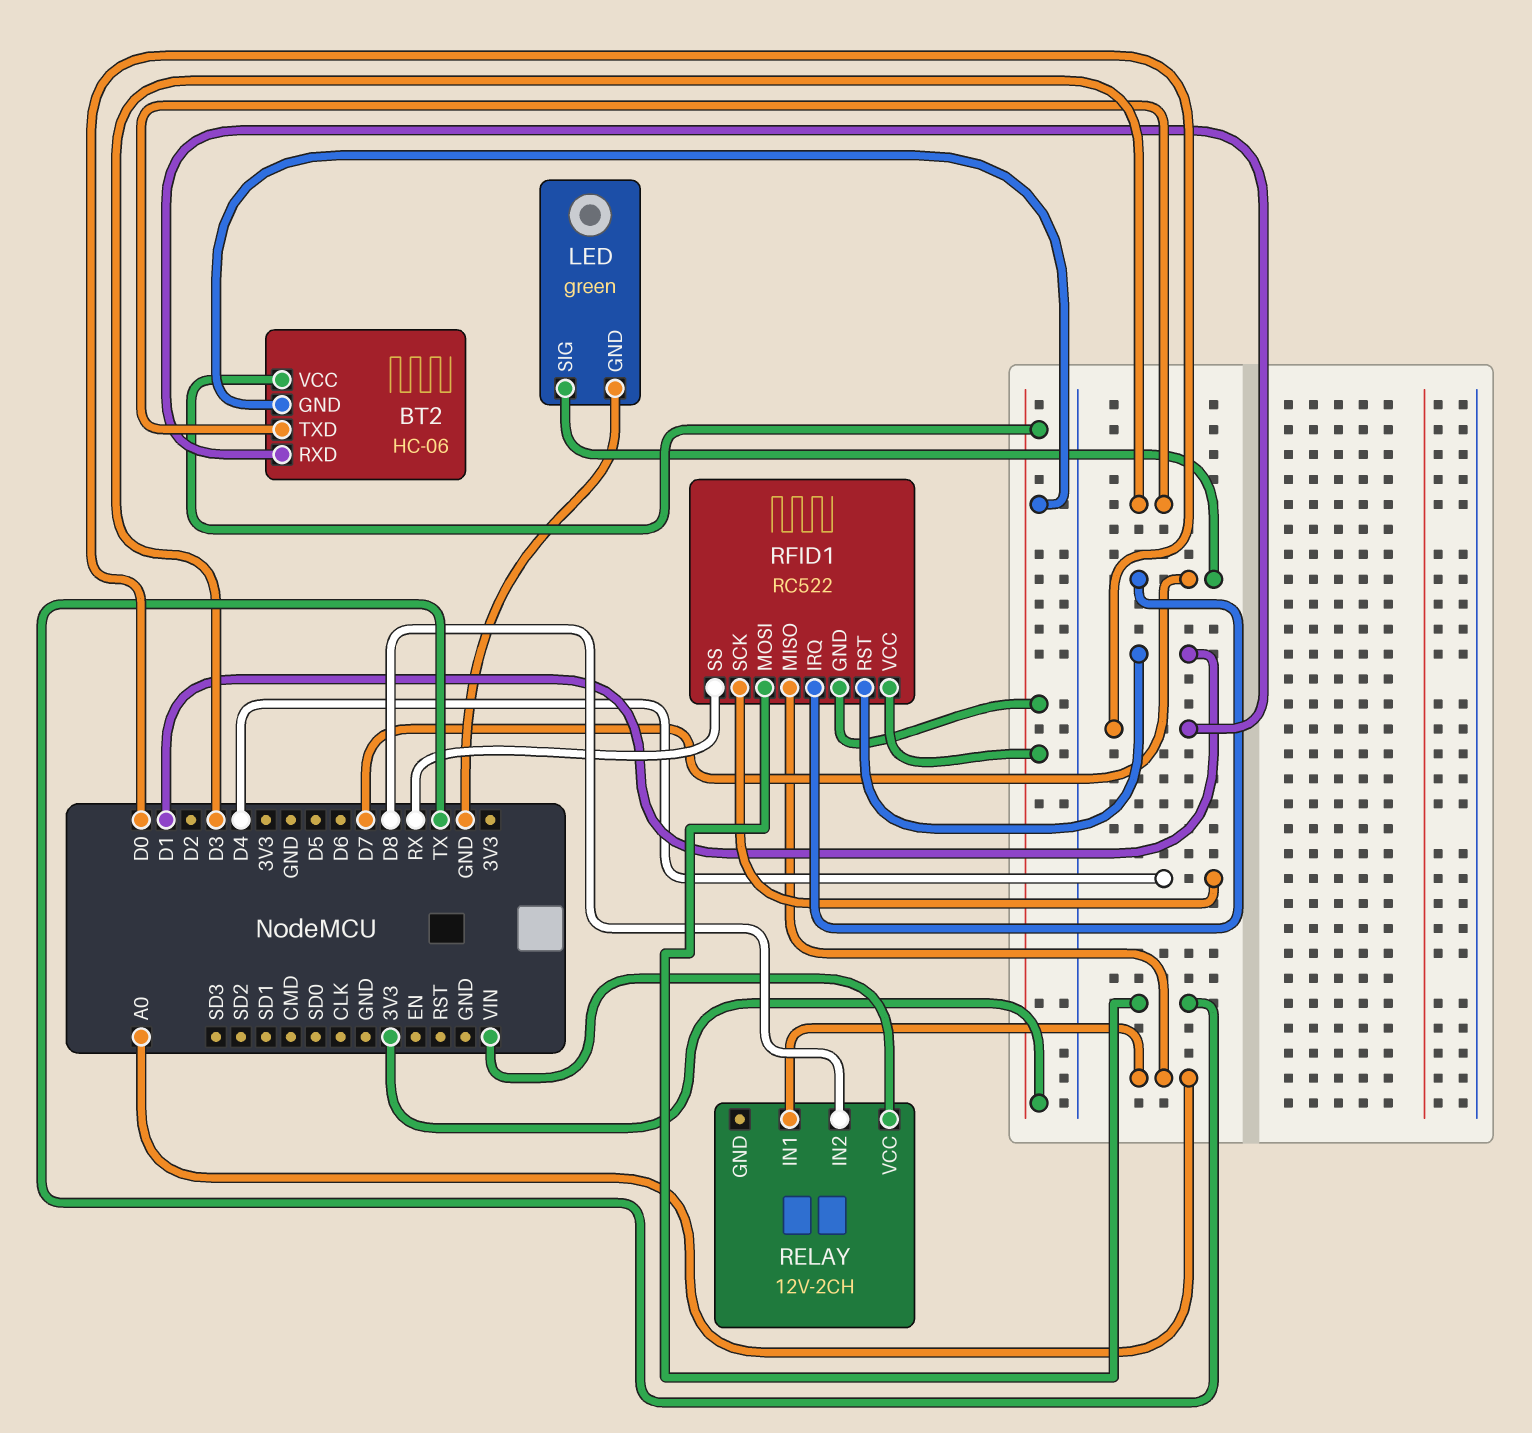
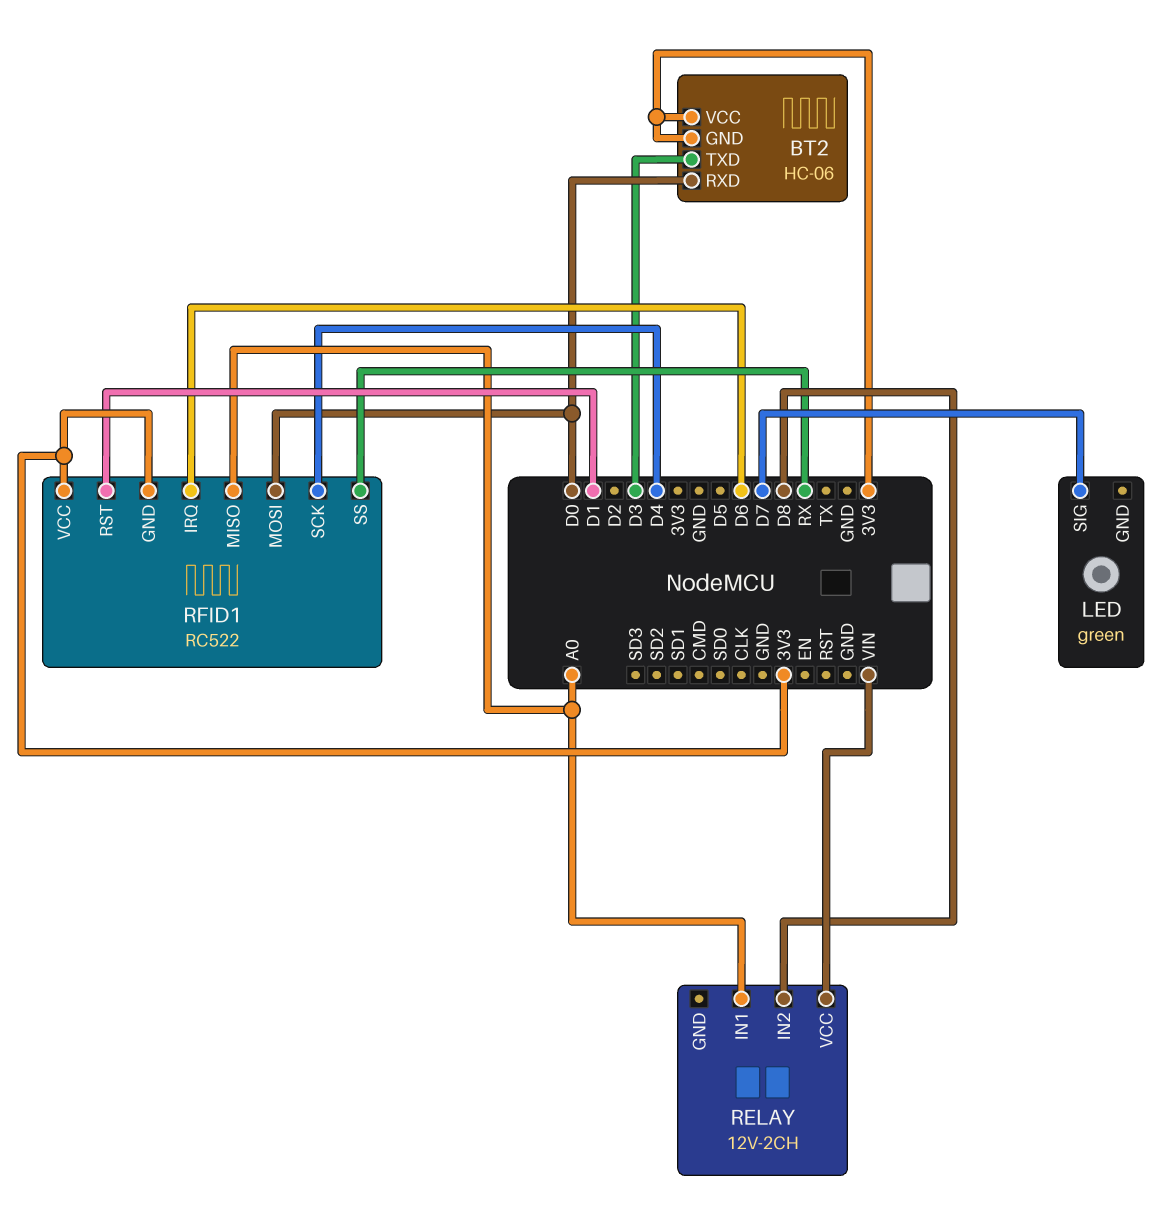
LED pin GND: GND -> none
RFID1 pin IRQ: D7 -> D6
RFID1 pin MOSI: TX -> D0

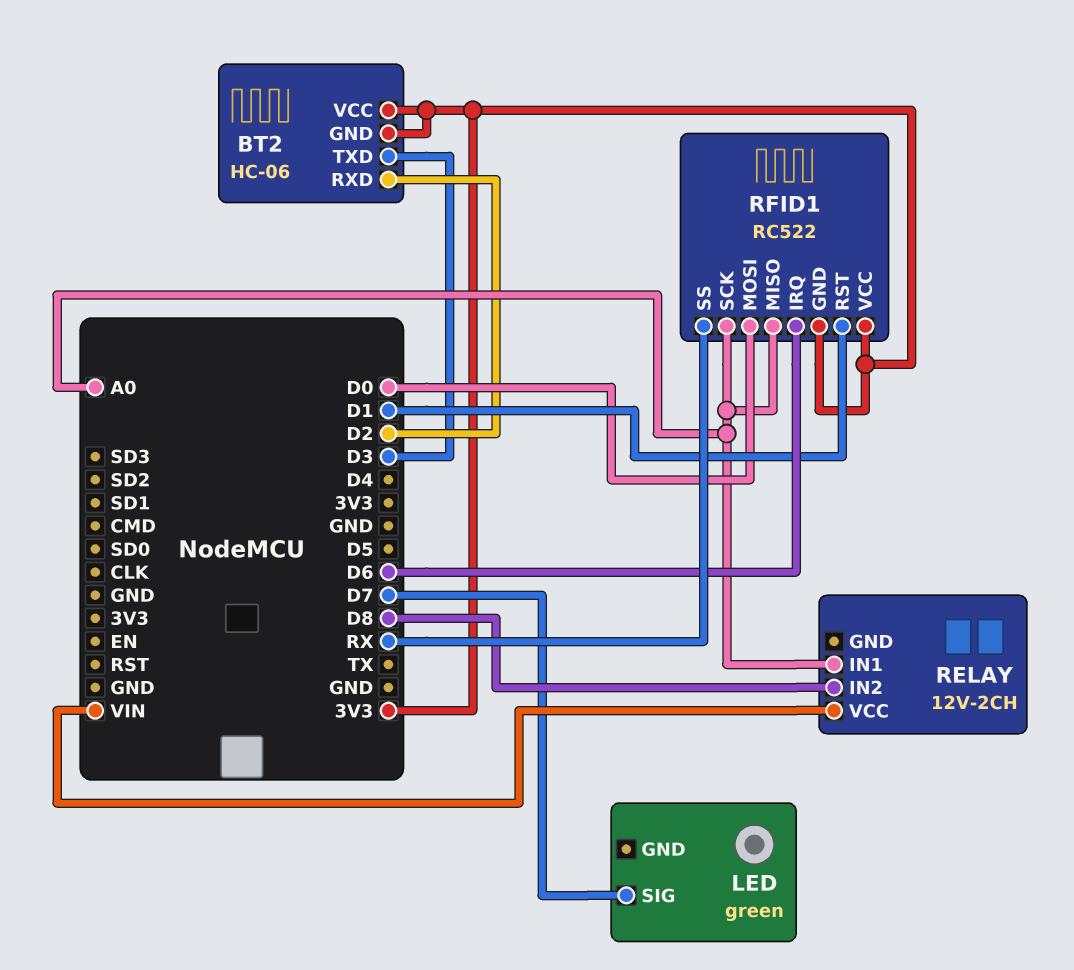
BT2 pin RXD: D0 -> D2
RFID1 pin SCK: D4 -> A0

